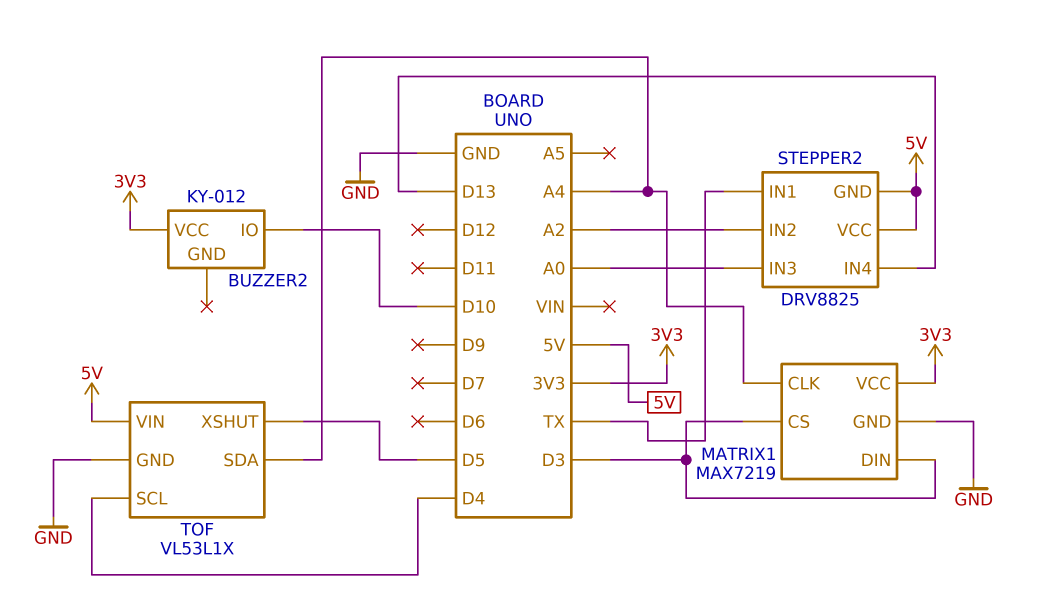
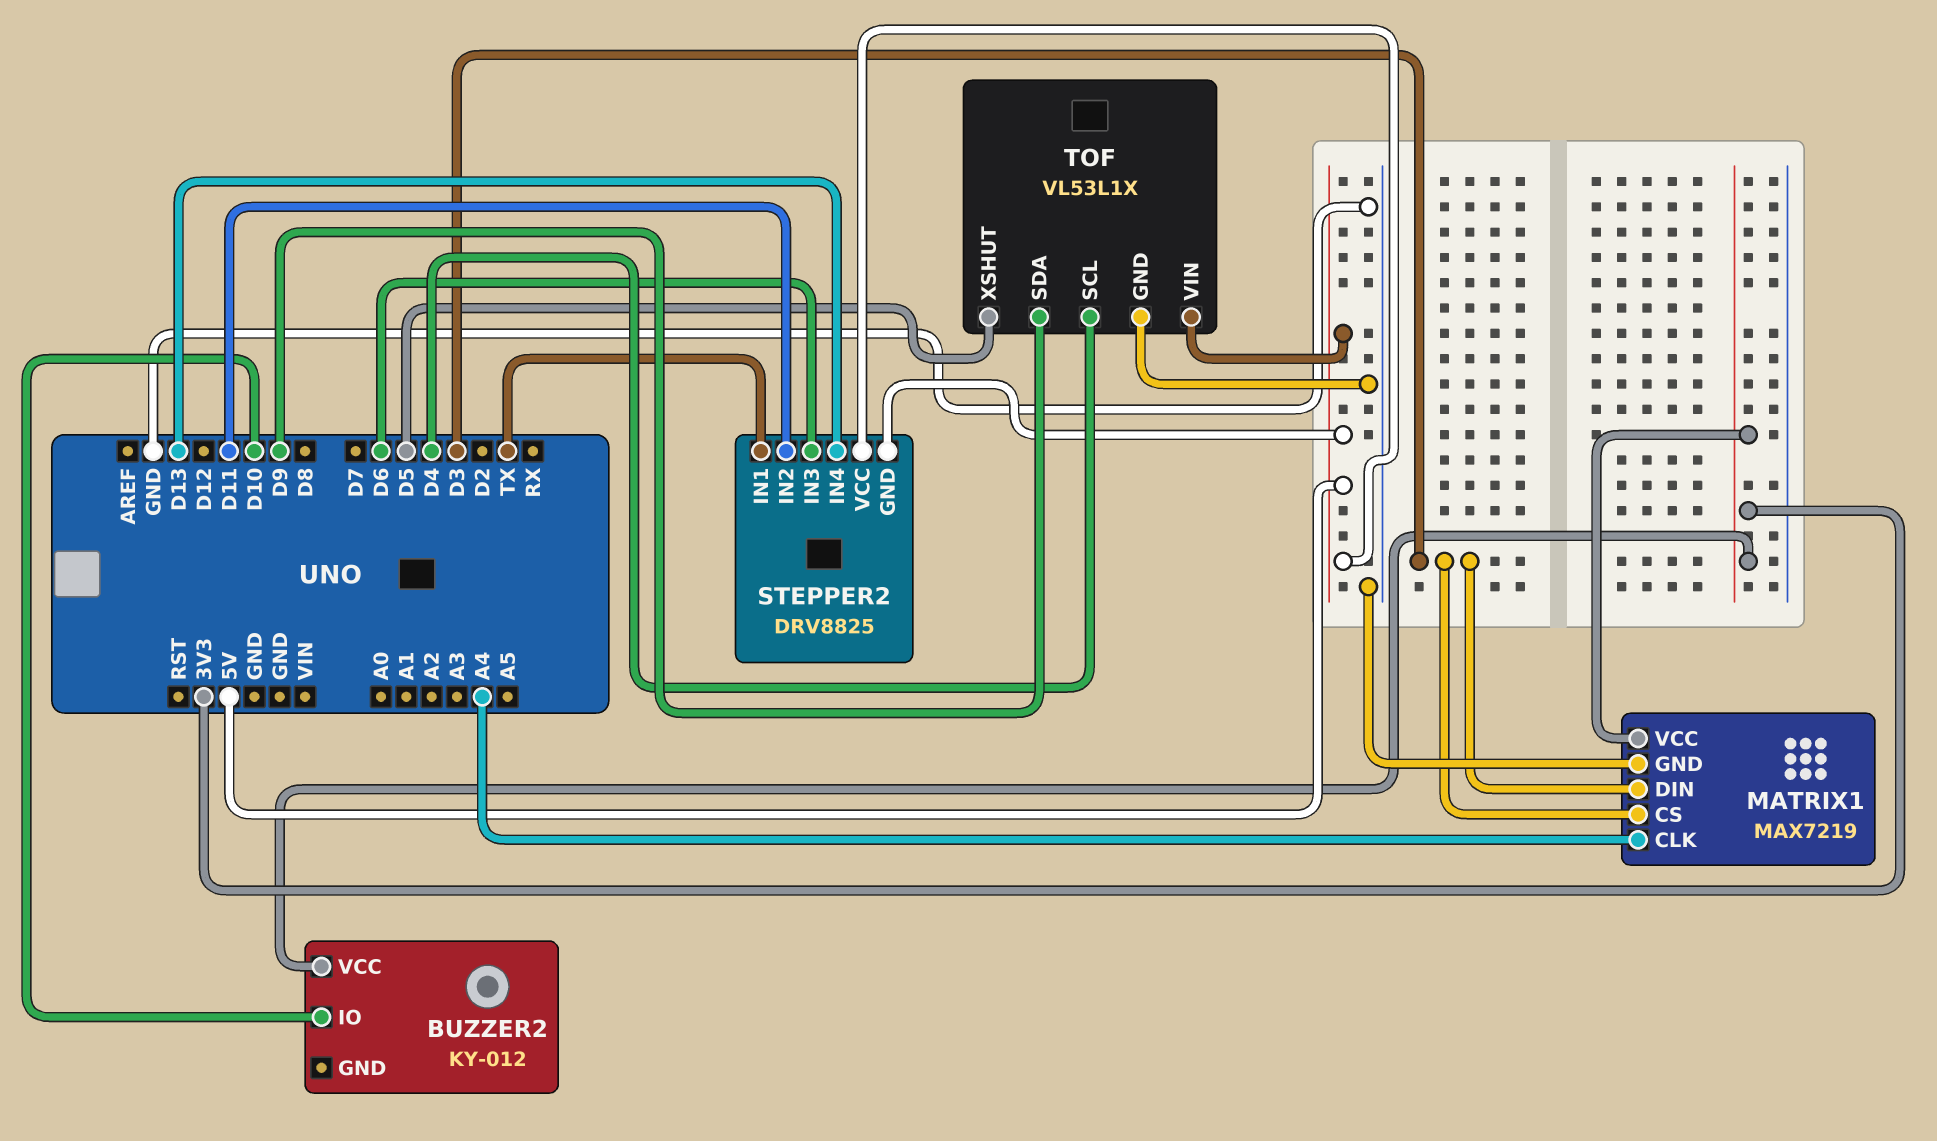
STEPPER2 pin IN2: A2 -> D11
STEPPER2 pin IN3: A0 -> D6
TOF pin SDA: A4 -> D9

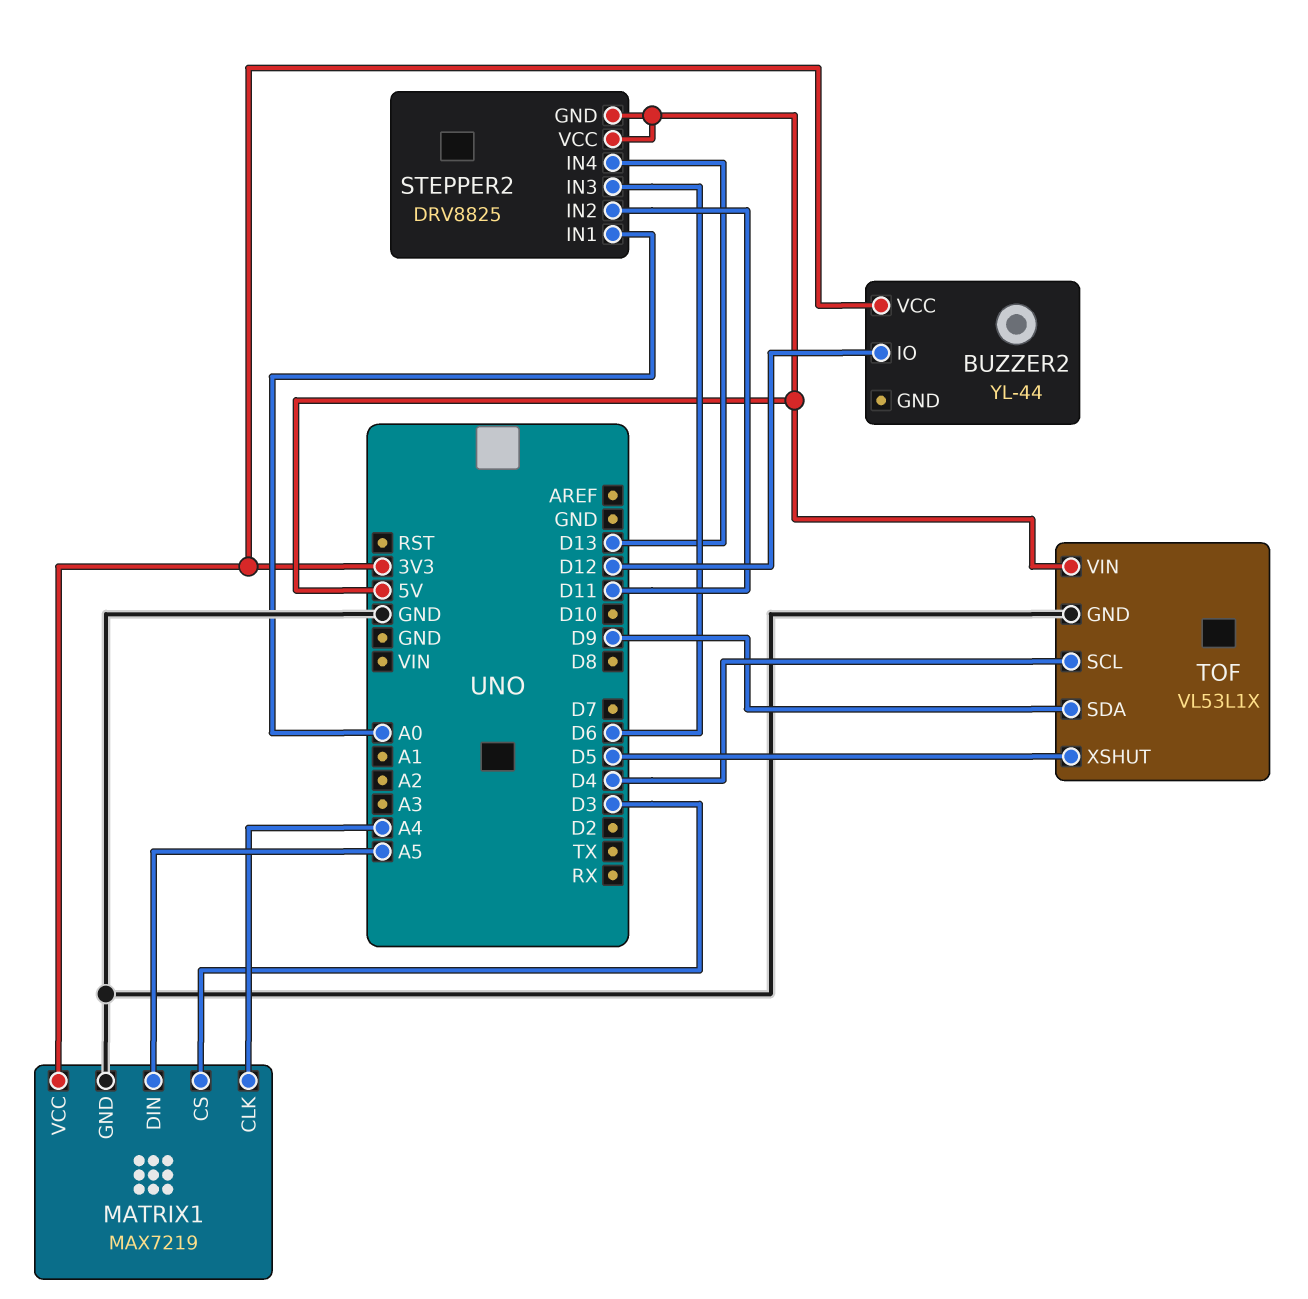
BUZZER2: KY-012 -> YL-44
BUZZER2 pin IO: D10 -> D12
MATRIX1 pin DIN: D3 -> A5
STEPPER2 pin IN1: TX -> A0

